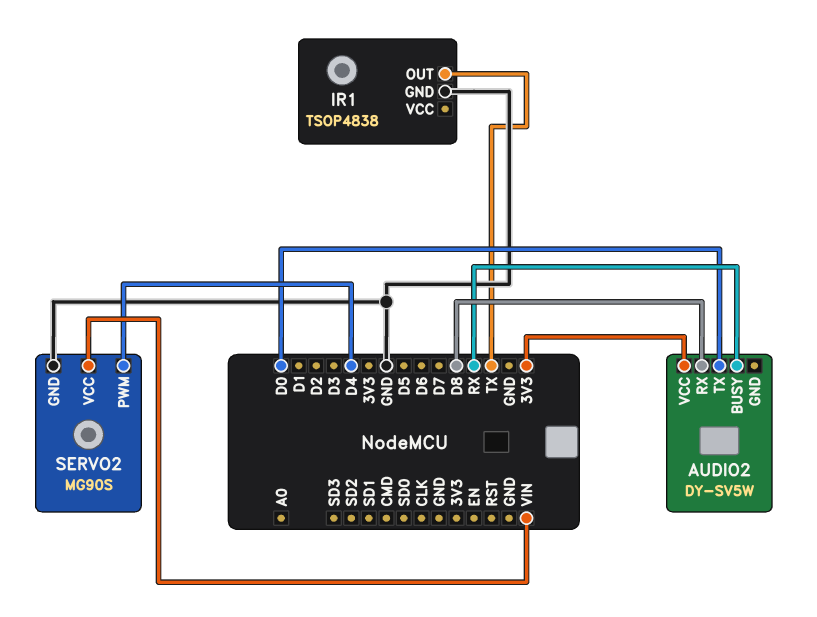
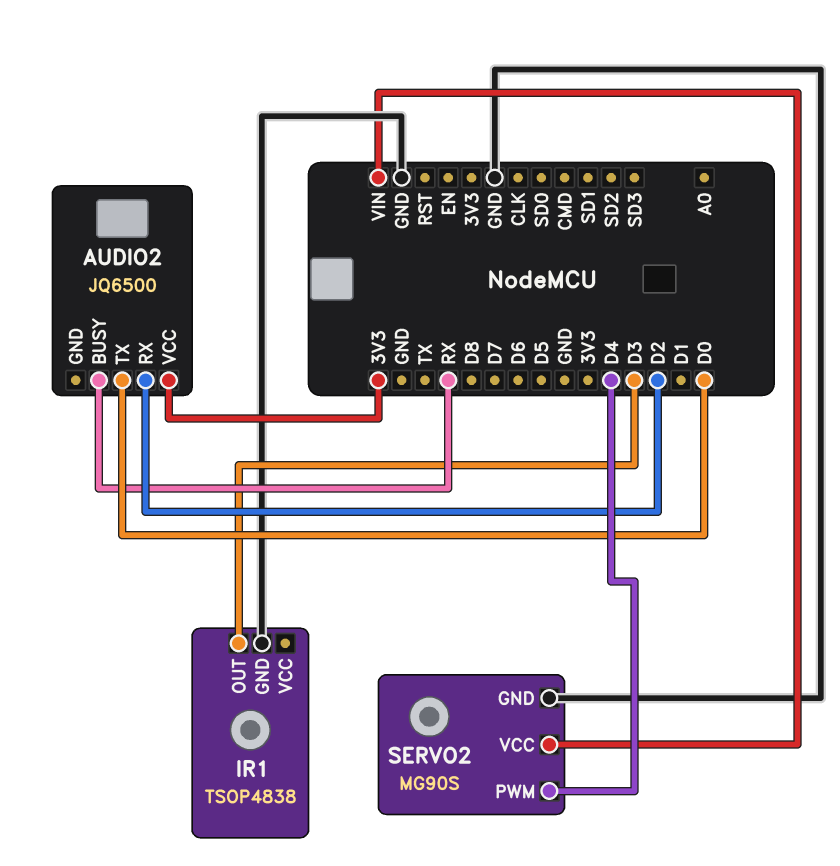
AUDIO2: DY-SV5W -> JQ6500
AUDIO2 pin RX: D8 -> D2
IR1 pin OUT: TX -> D3

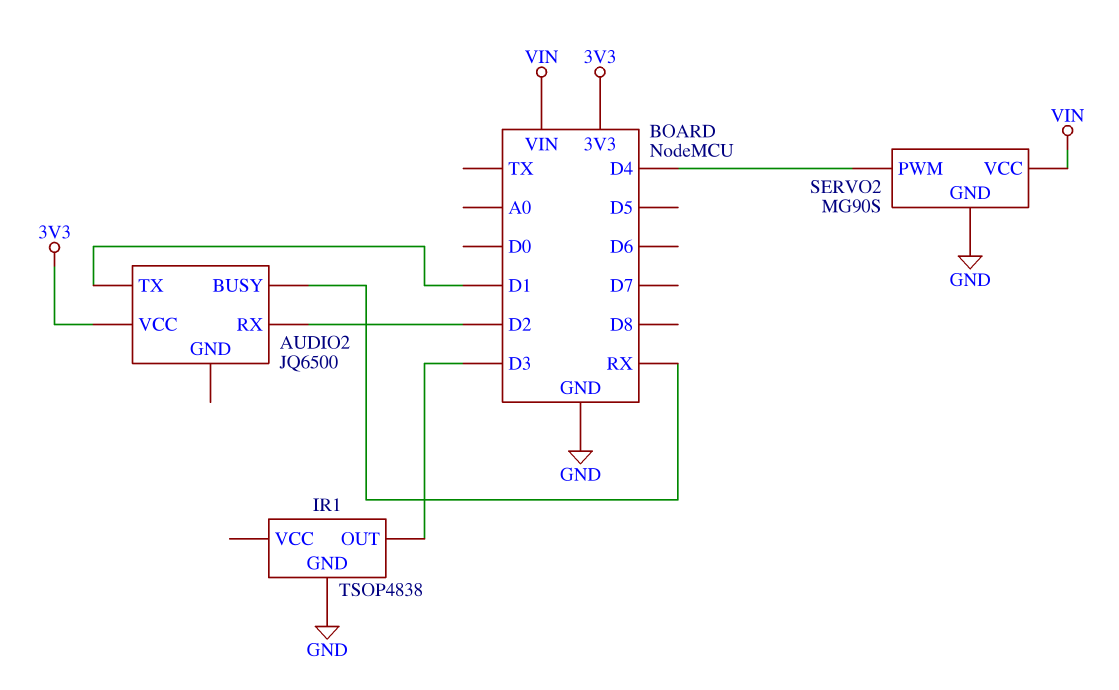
AUDIO2 pin TX: D0 -> D1

